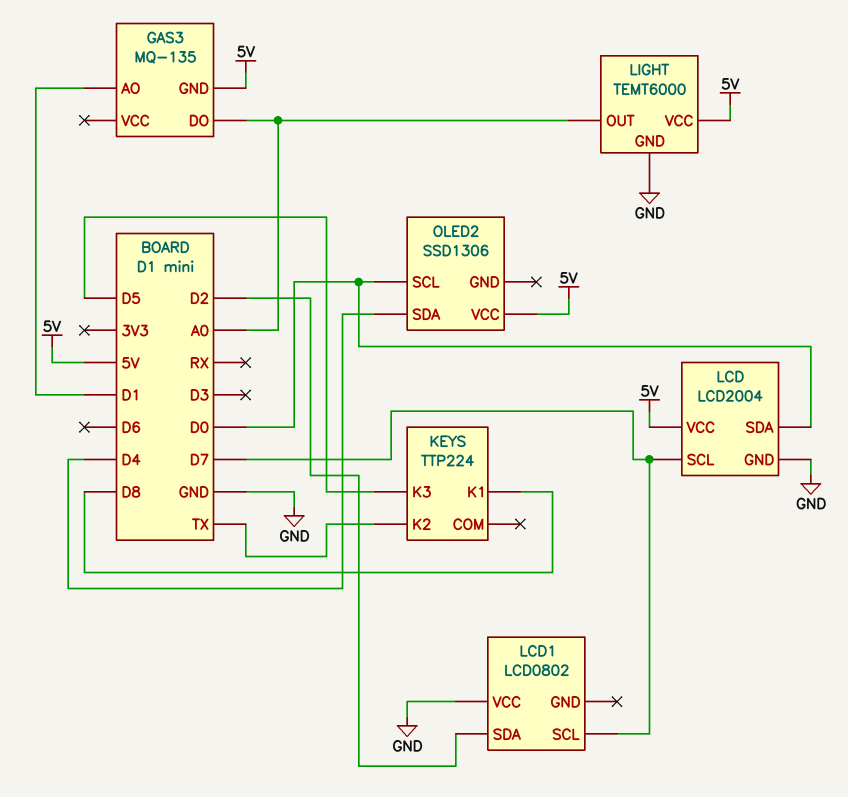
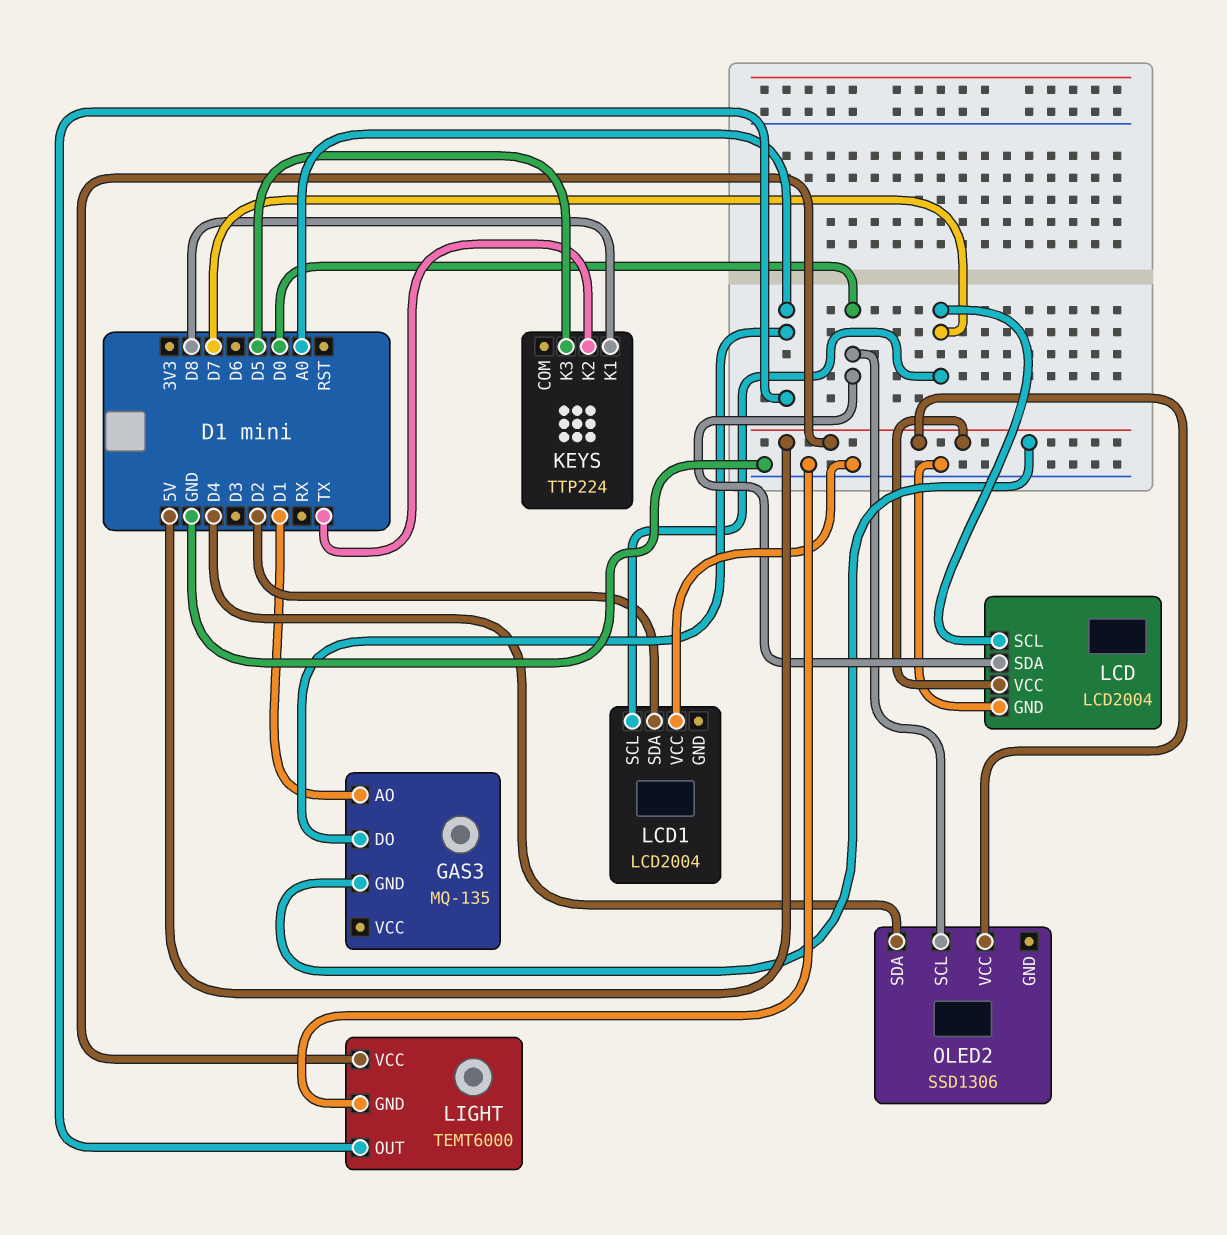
LCD1: LCD0802 -> LCD2004

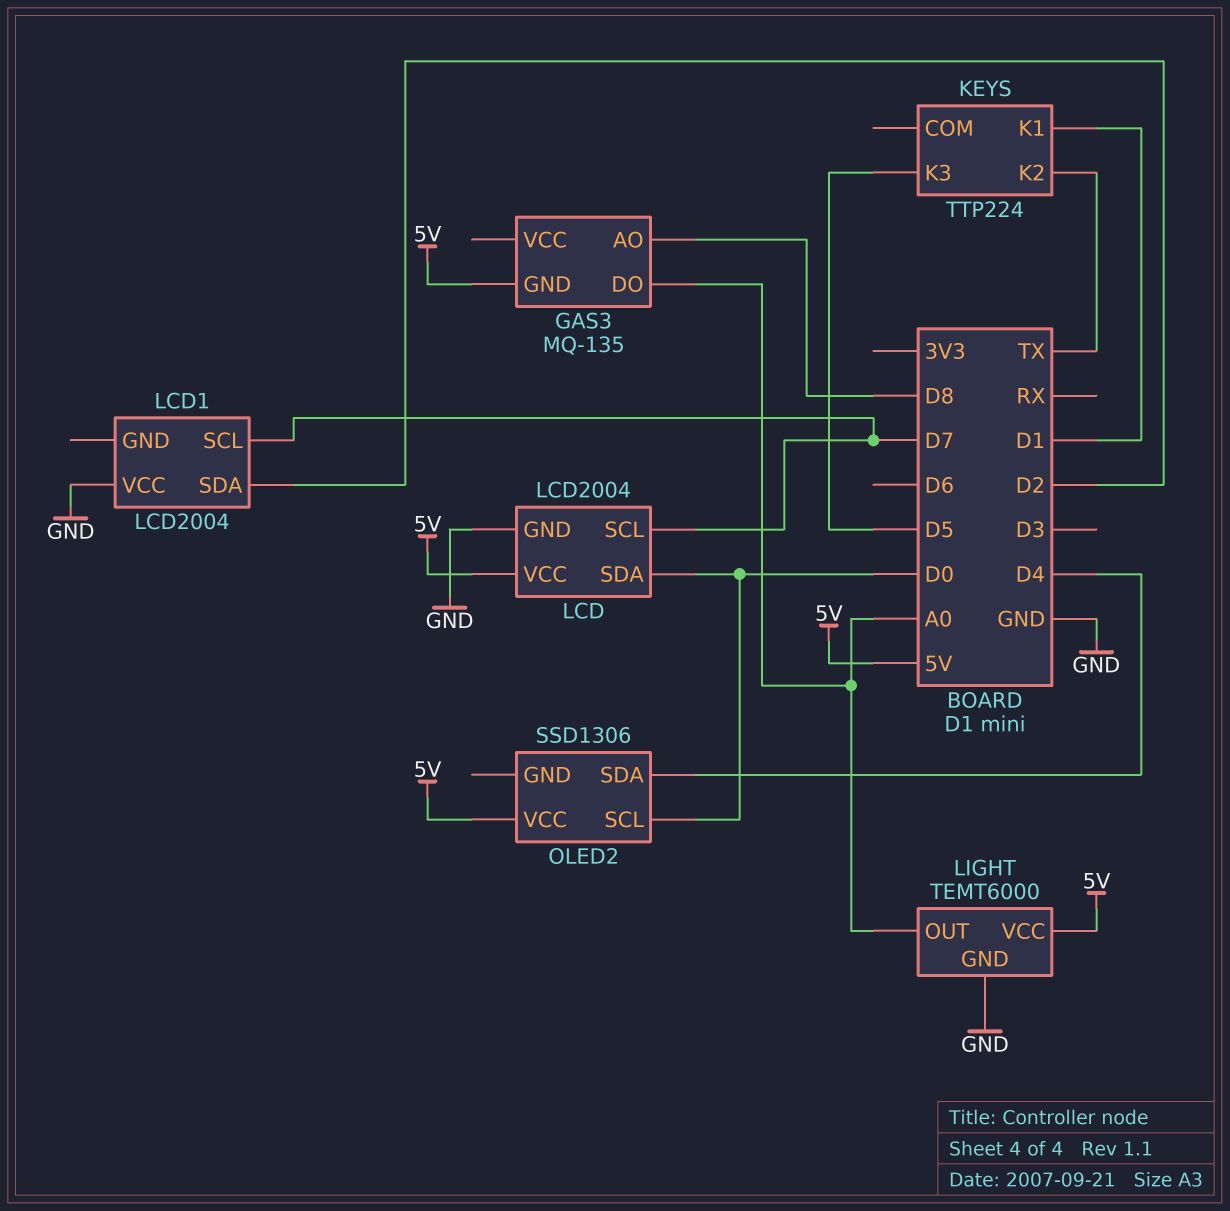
GAS3 pin AO: D1 -> D8
KEYS pin K1: D8 -> D1

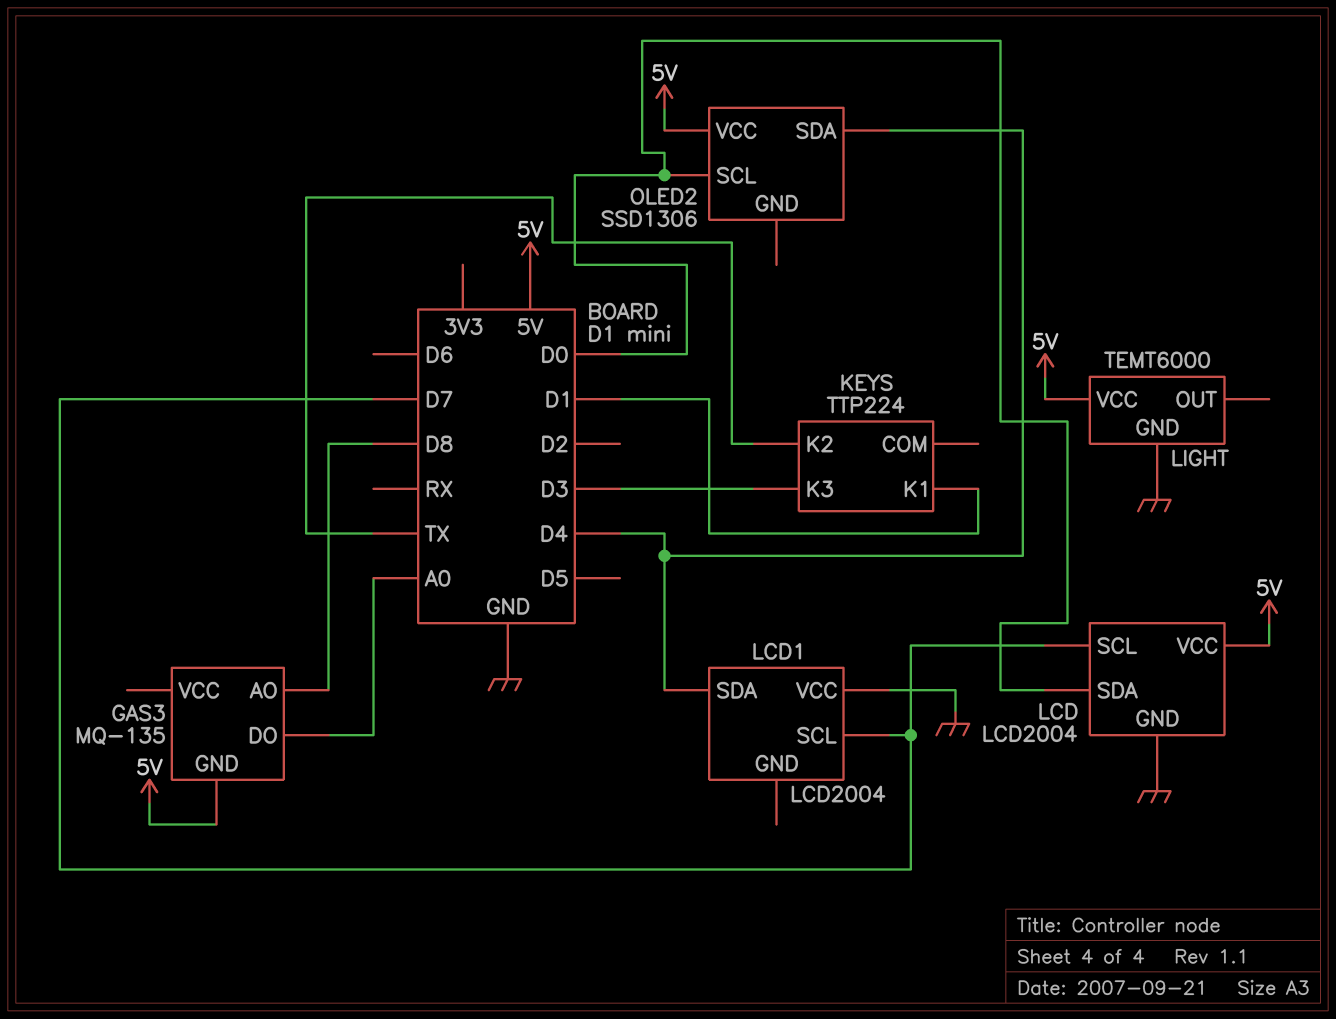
KEYS pin K3: D5 -> D3
LCD1 pin SDA: D2 -> D4
LIGHT pin OUT: A0 -> none

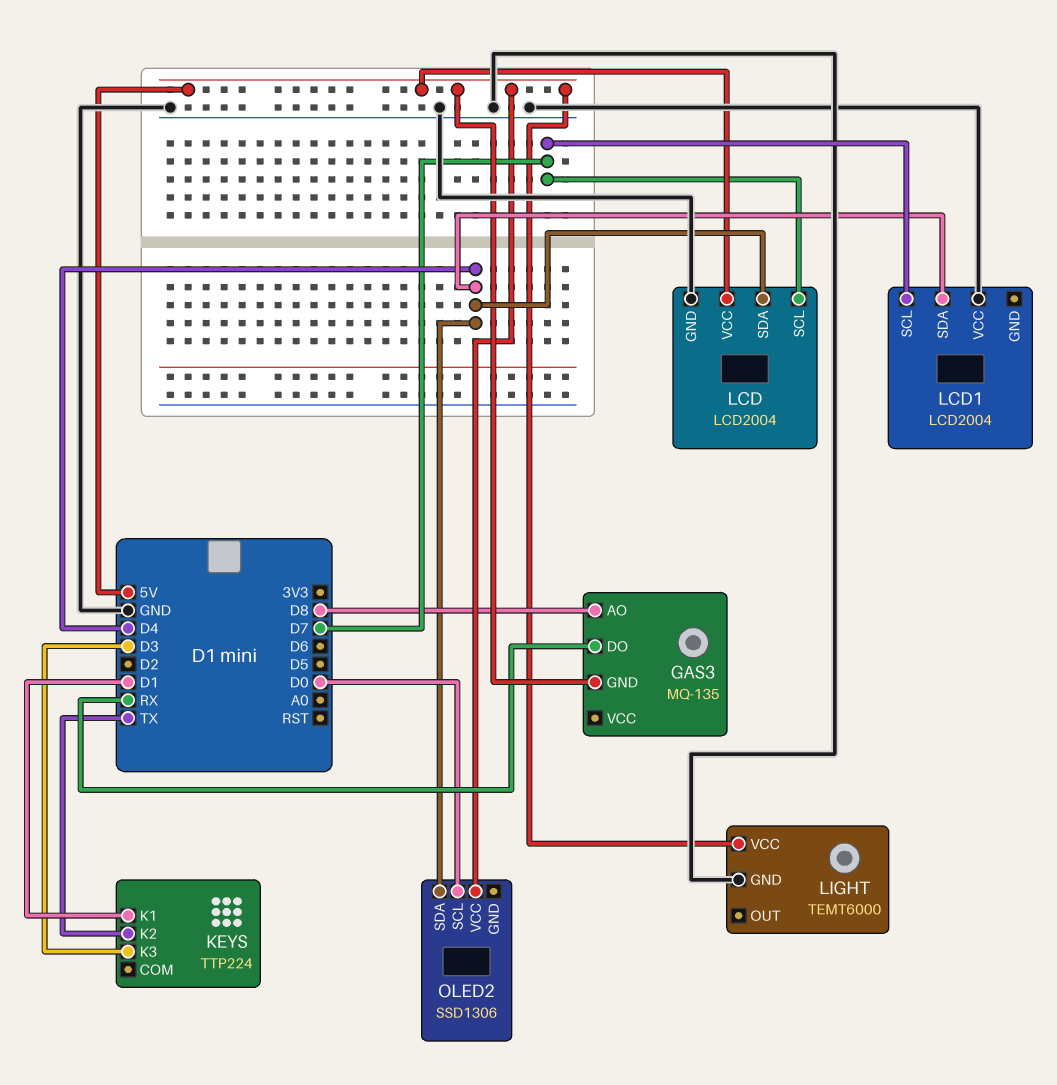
GAS3 pin DO: A0 -> RX
LCD pin SDA: D0 -> D4

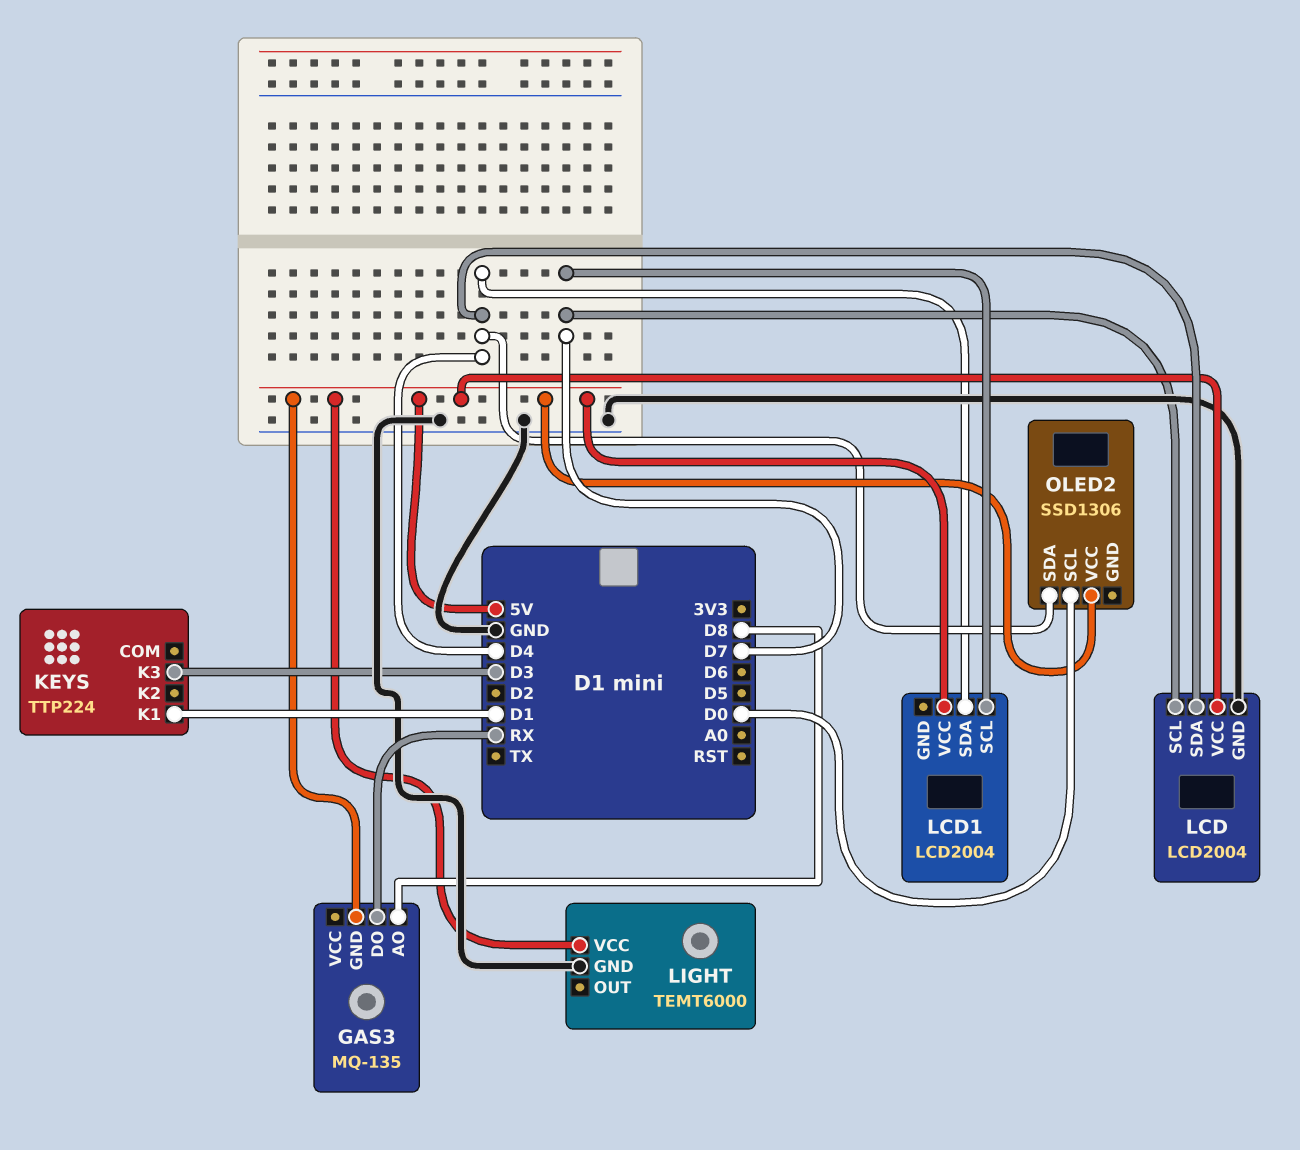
KEYS pin K2: TX -> none
LCD1 pin VCC: GND -> 5V

